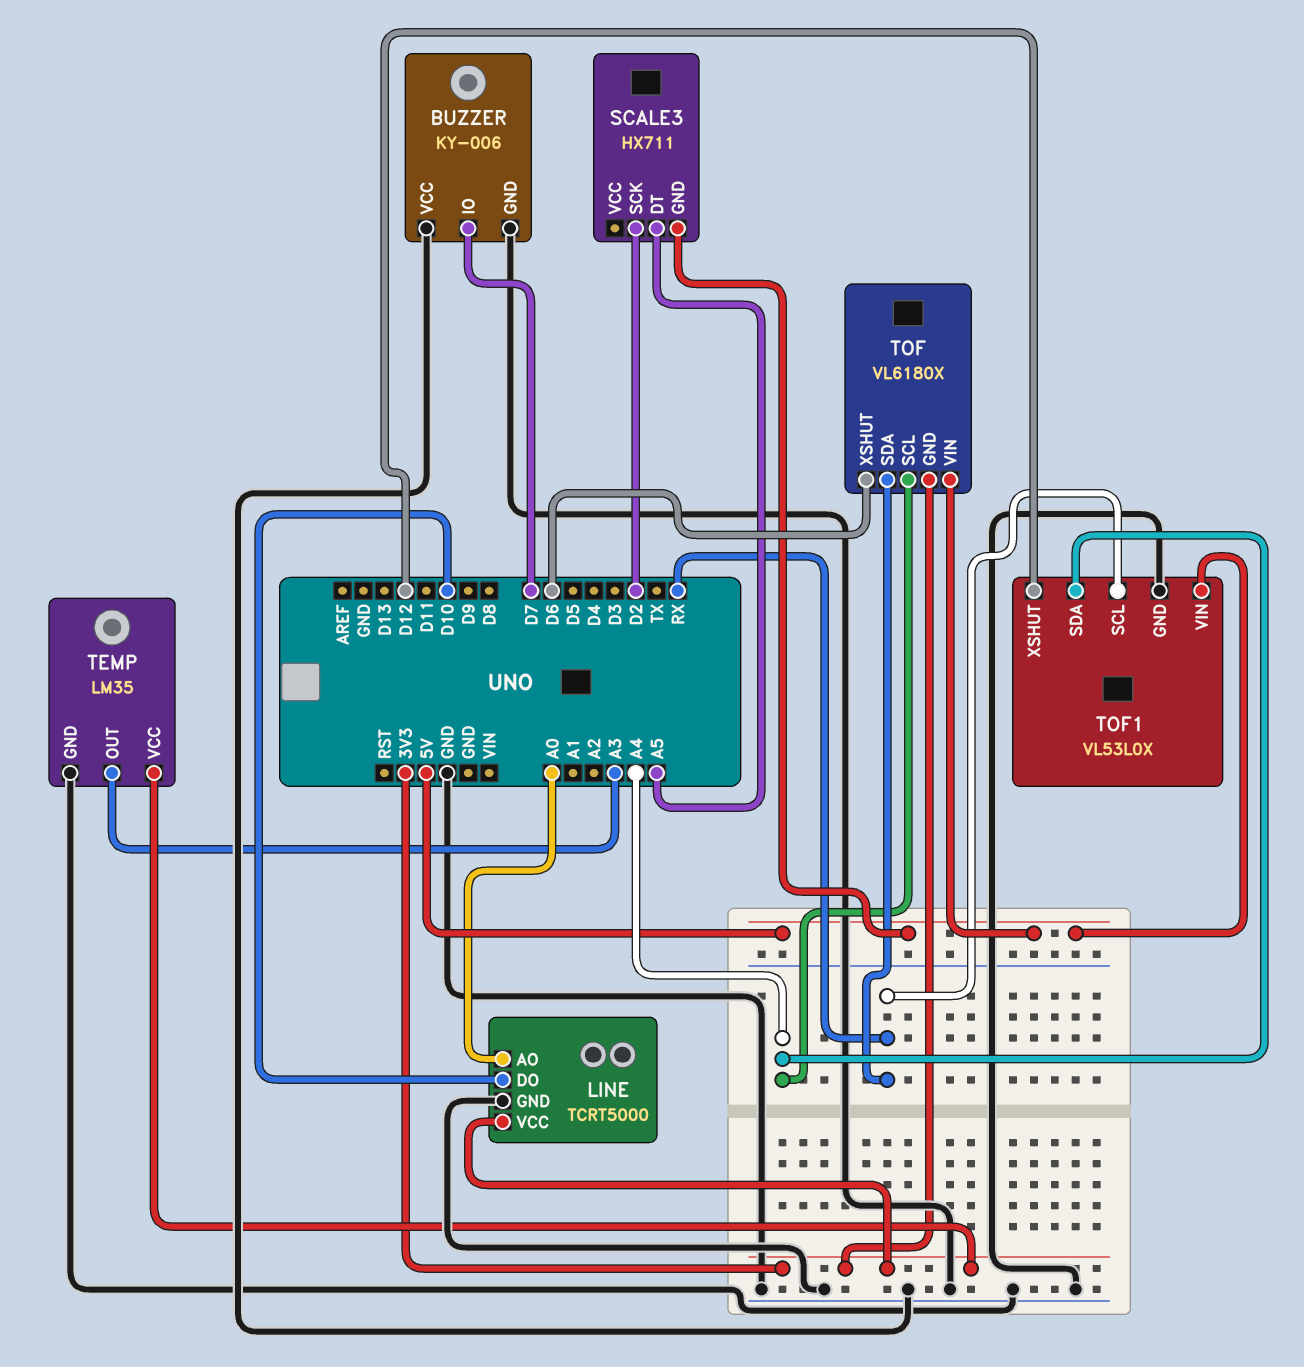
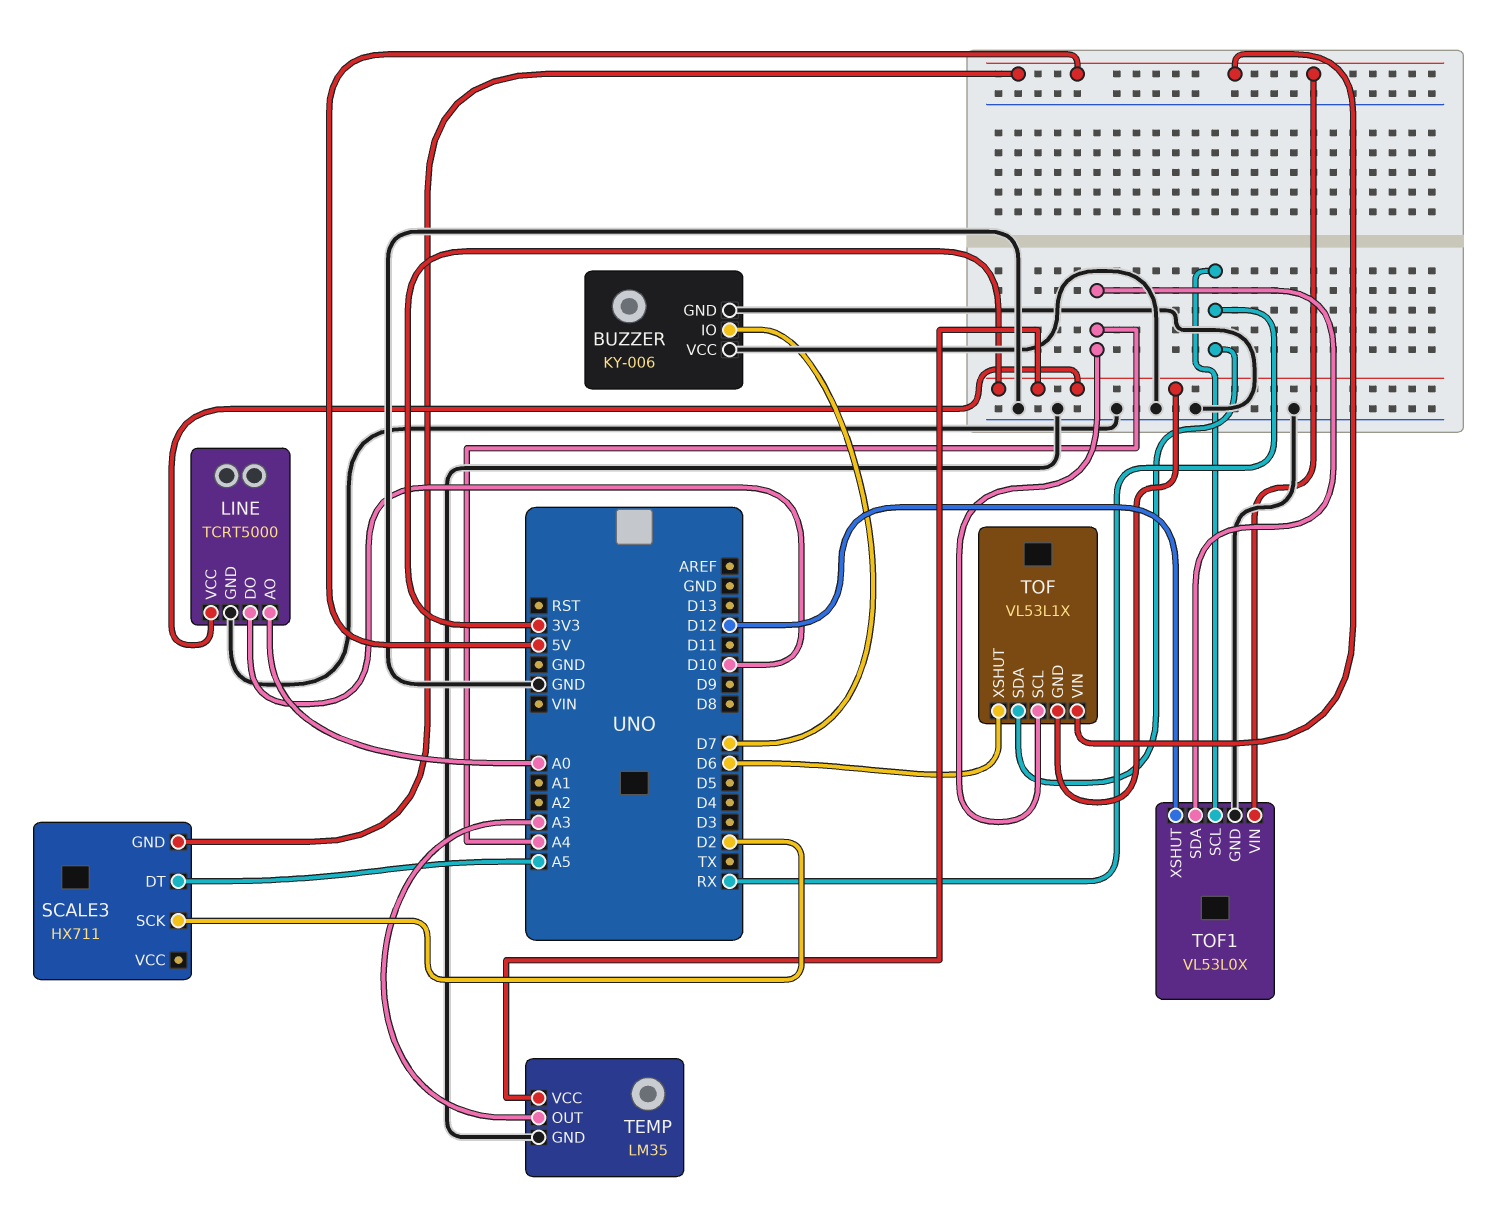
TOF: VL6180X -> VL53L1X

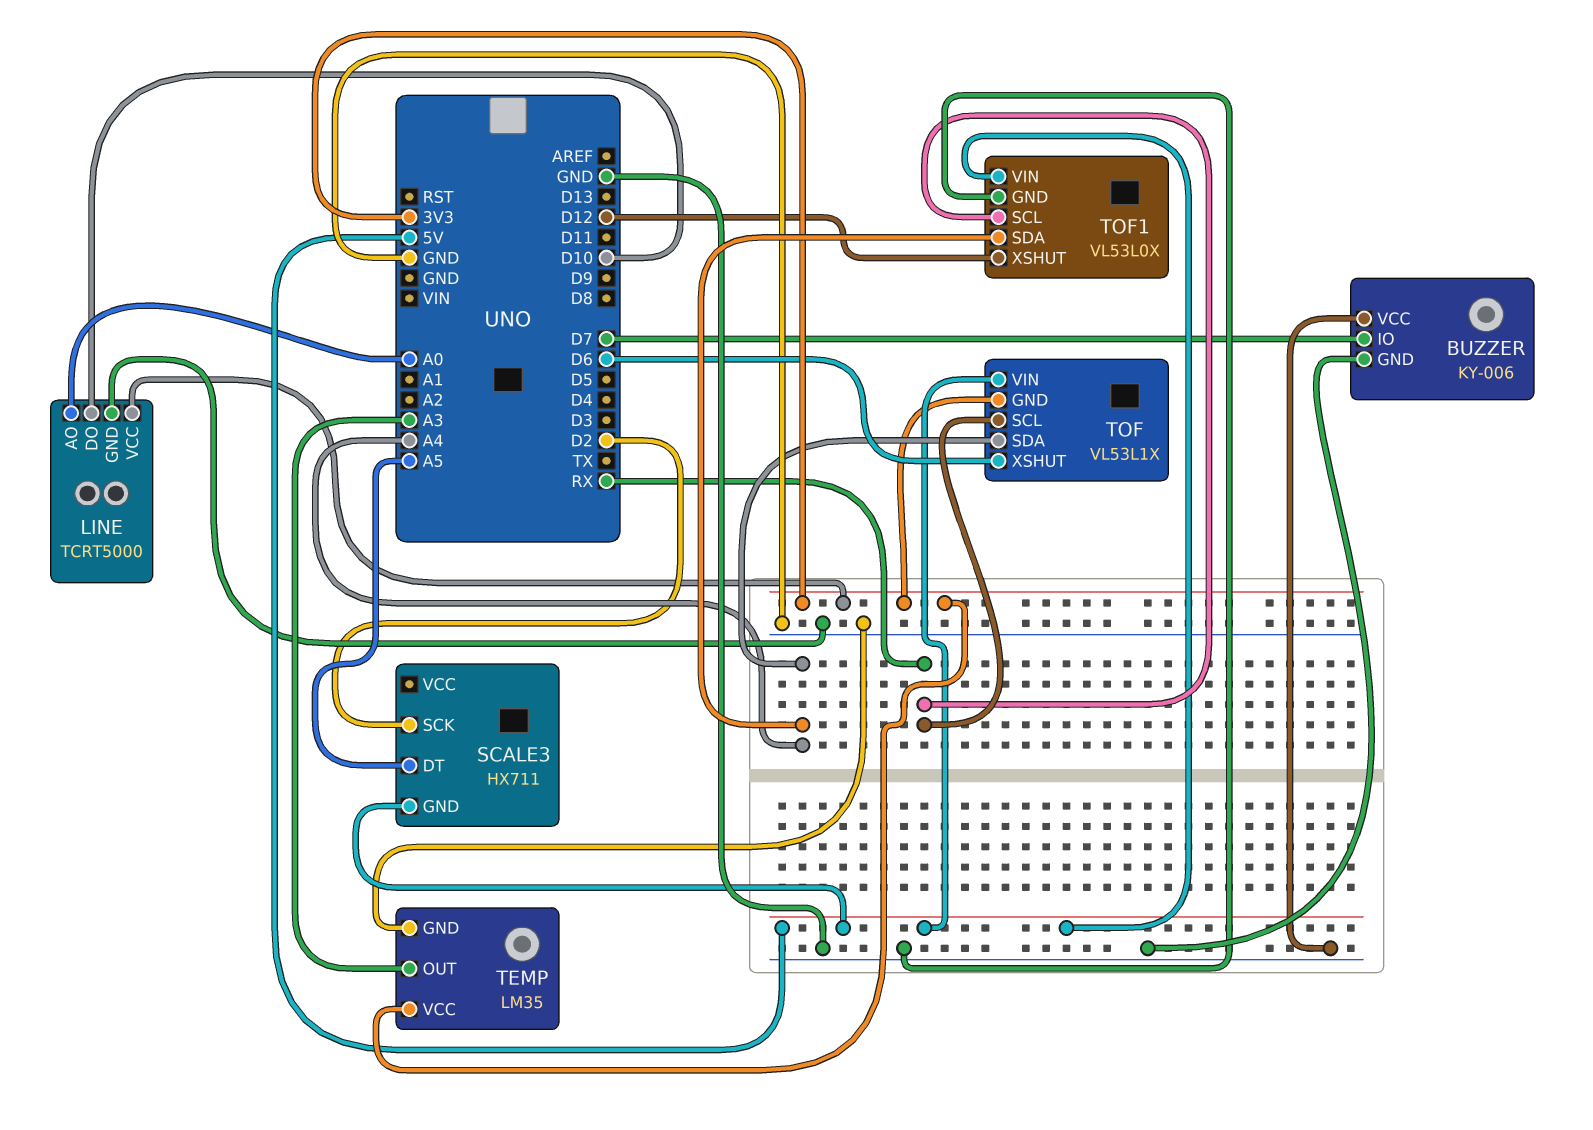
TOF pin SCL: A4 -> RX
TOF pin SDA: RX -> A4

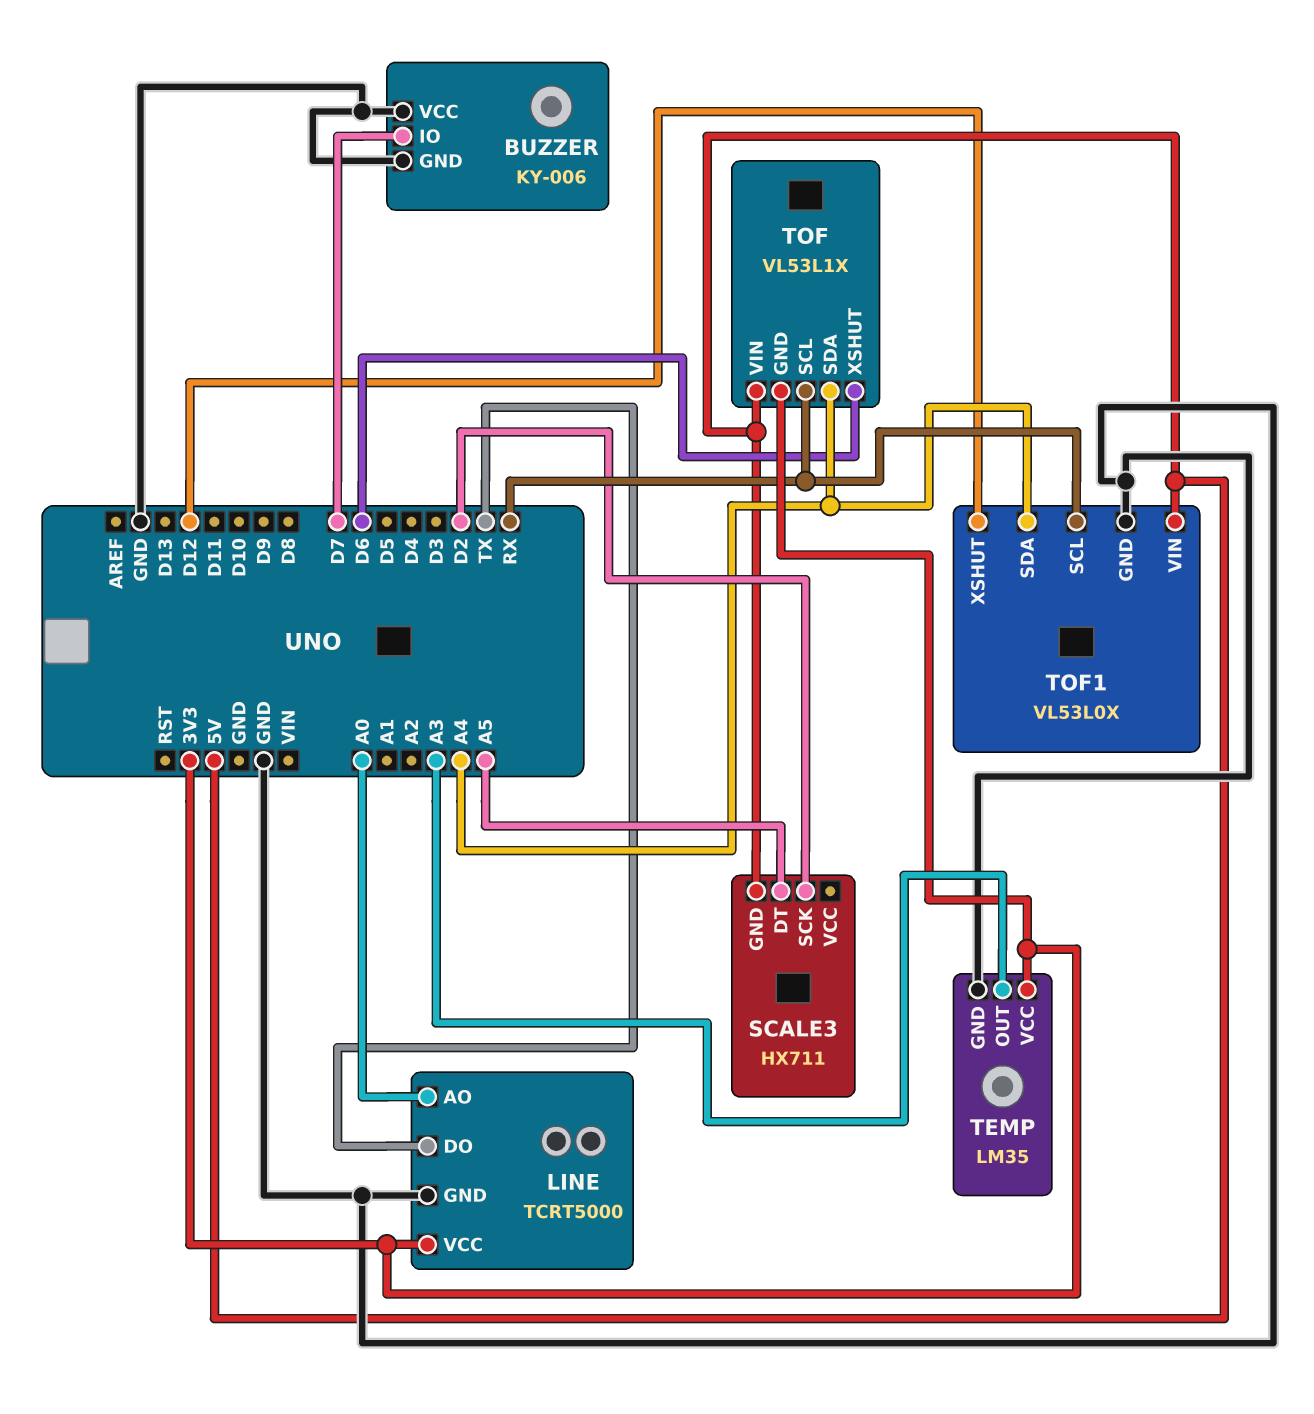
LINE pin DO: D10 -> TX

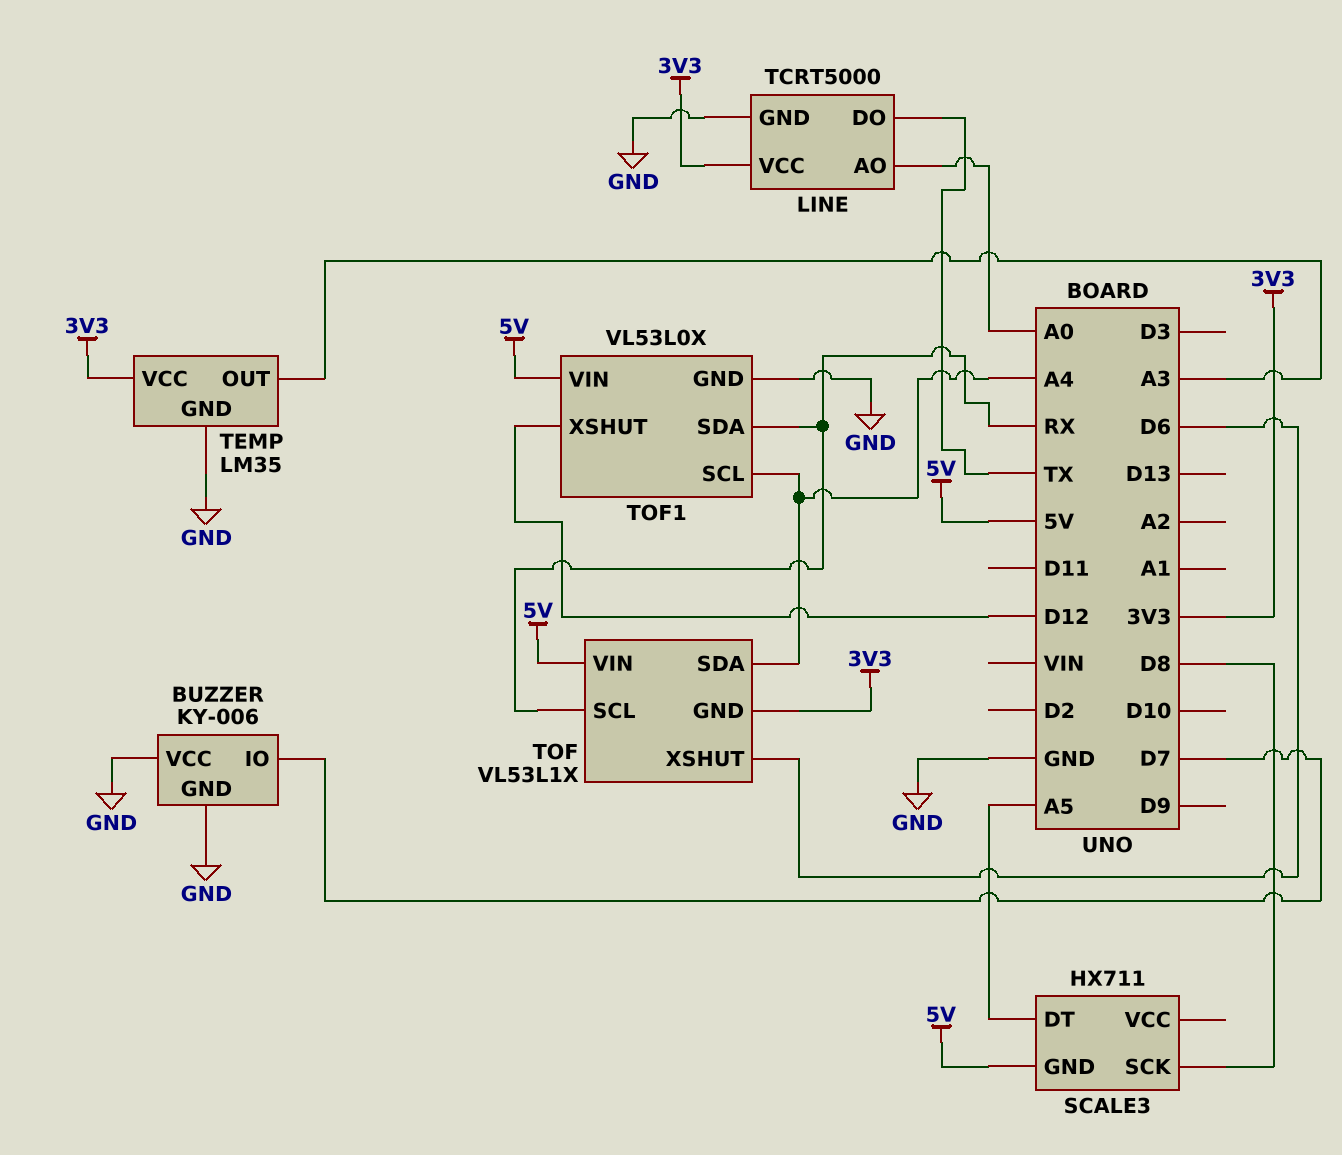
SCALE3 pin SCK: D2 -> D8
TOF1 pin SCL: RX -> A4
TOF1 pin SDA: A4 -> RX

